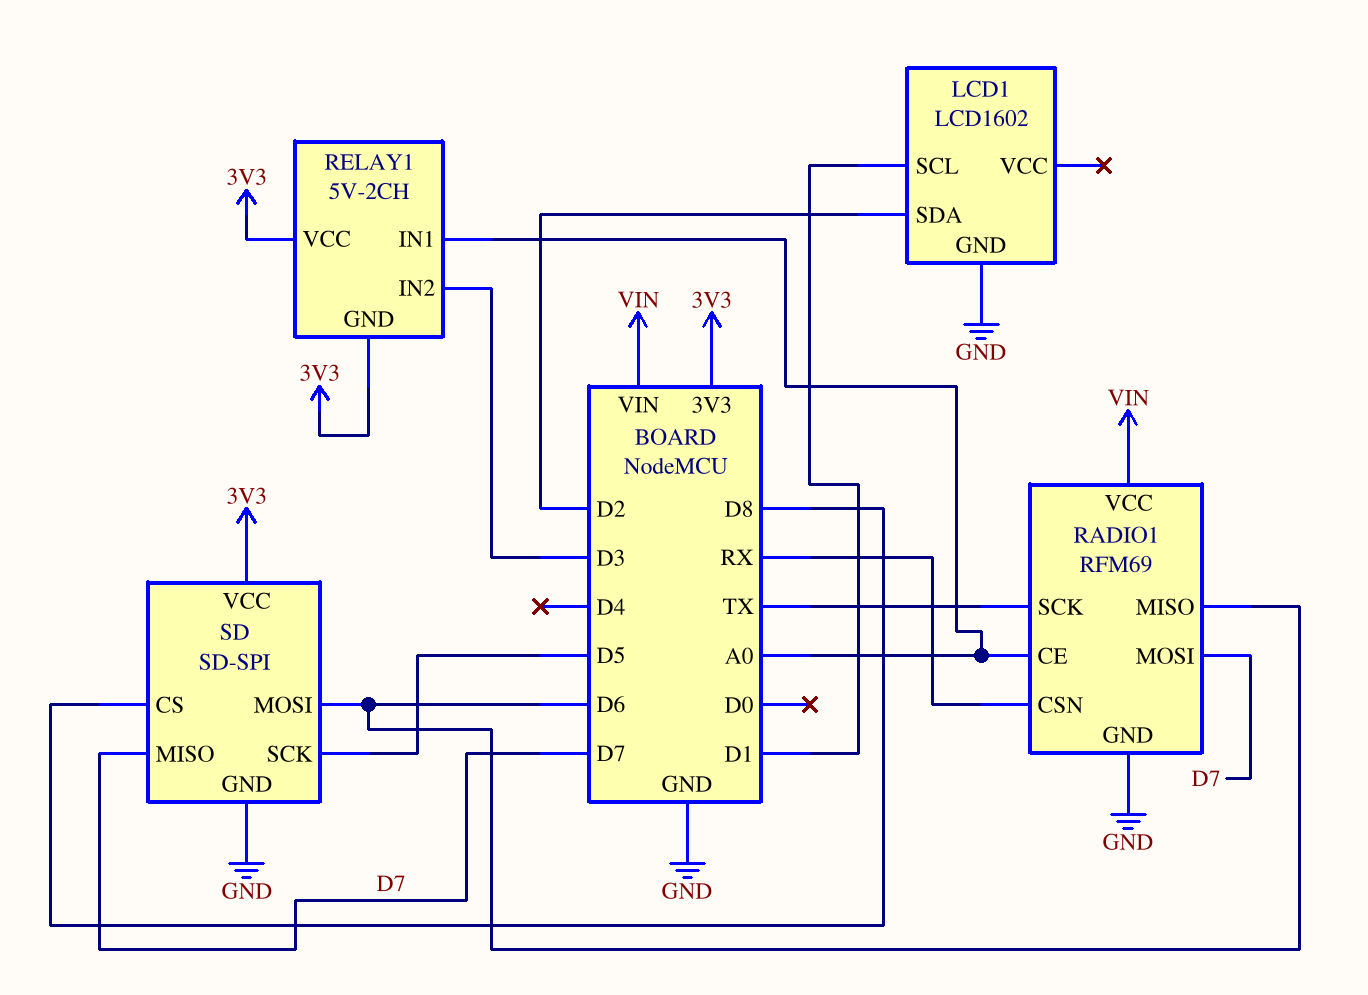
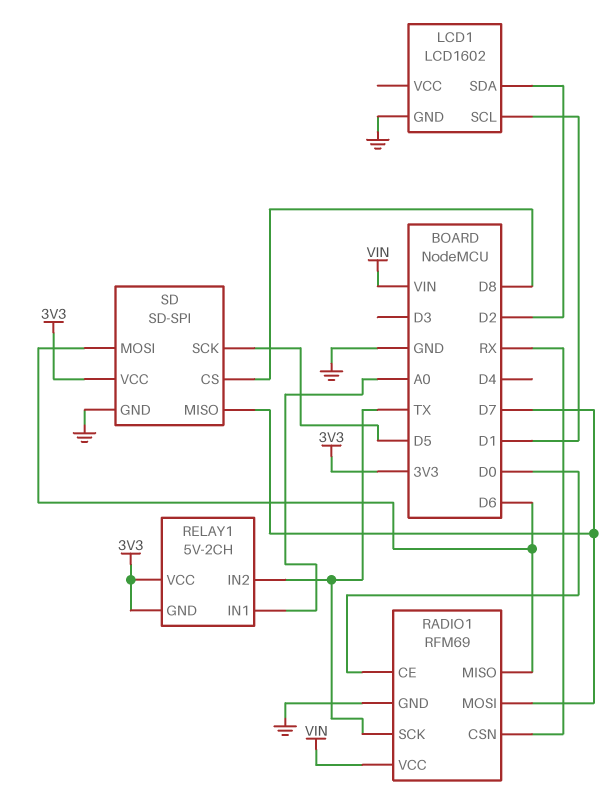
RADIO1 pin CE: A0 -> D0
RELAY1 pin IN2: D3 -> TX

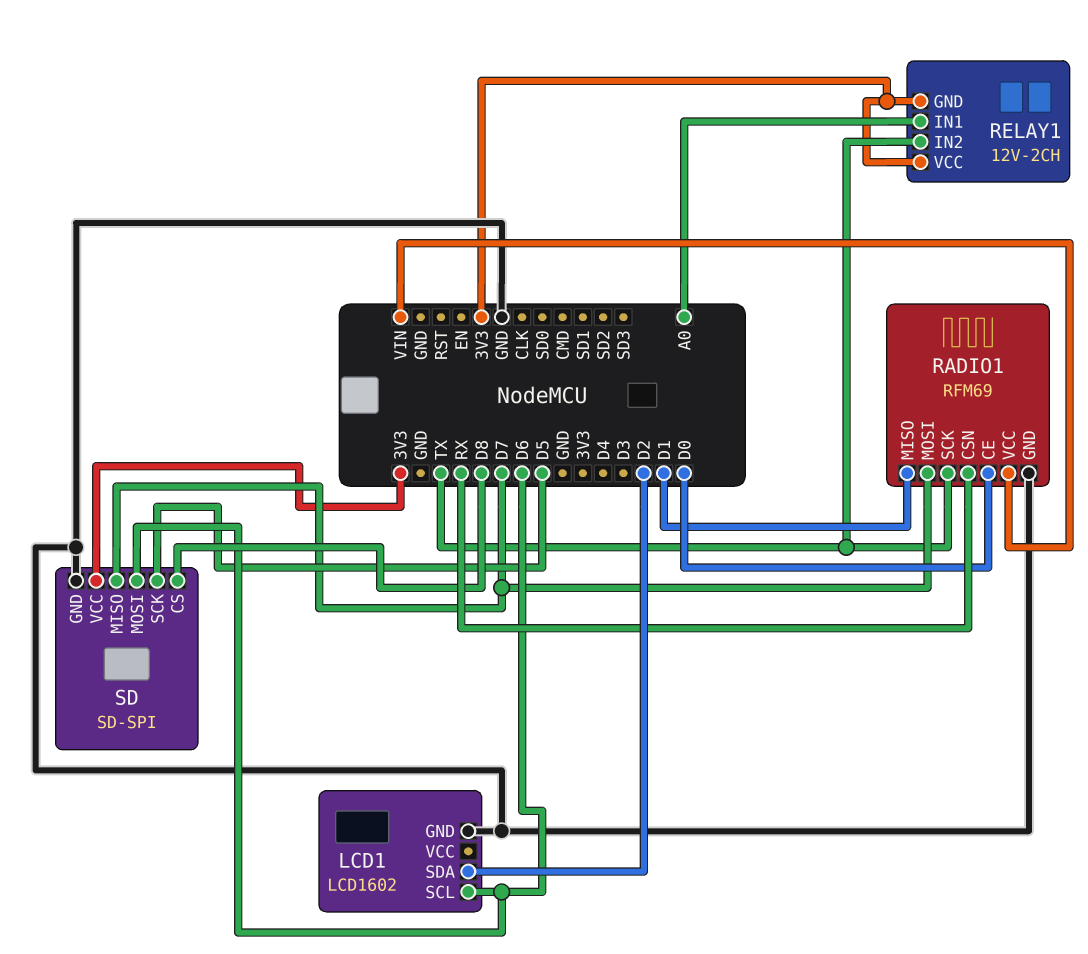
LCD1 pin SCL: D1 -> D6
RADIO1 pin MISO: D6 -> D1
RELAY1: 5V-2CH -> 12V-2CH

